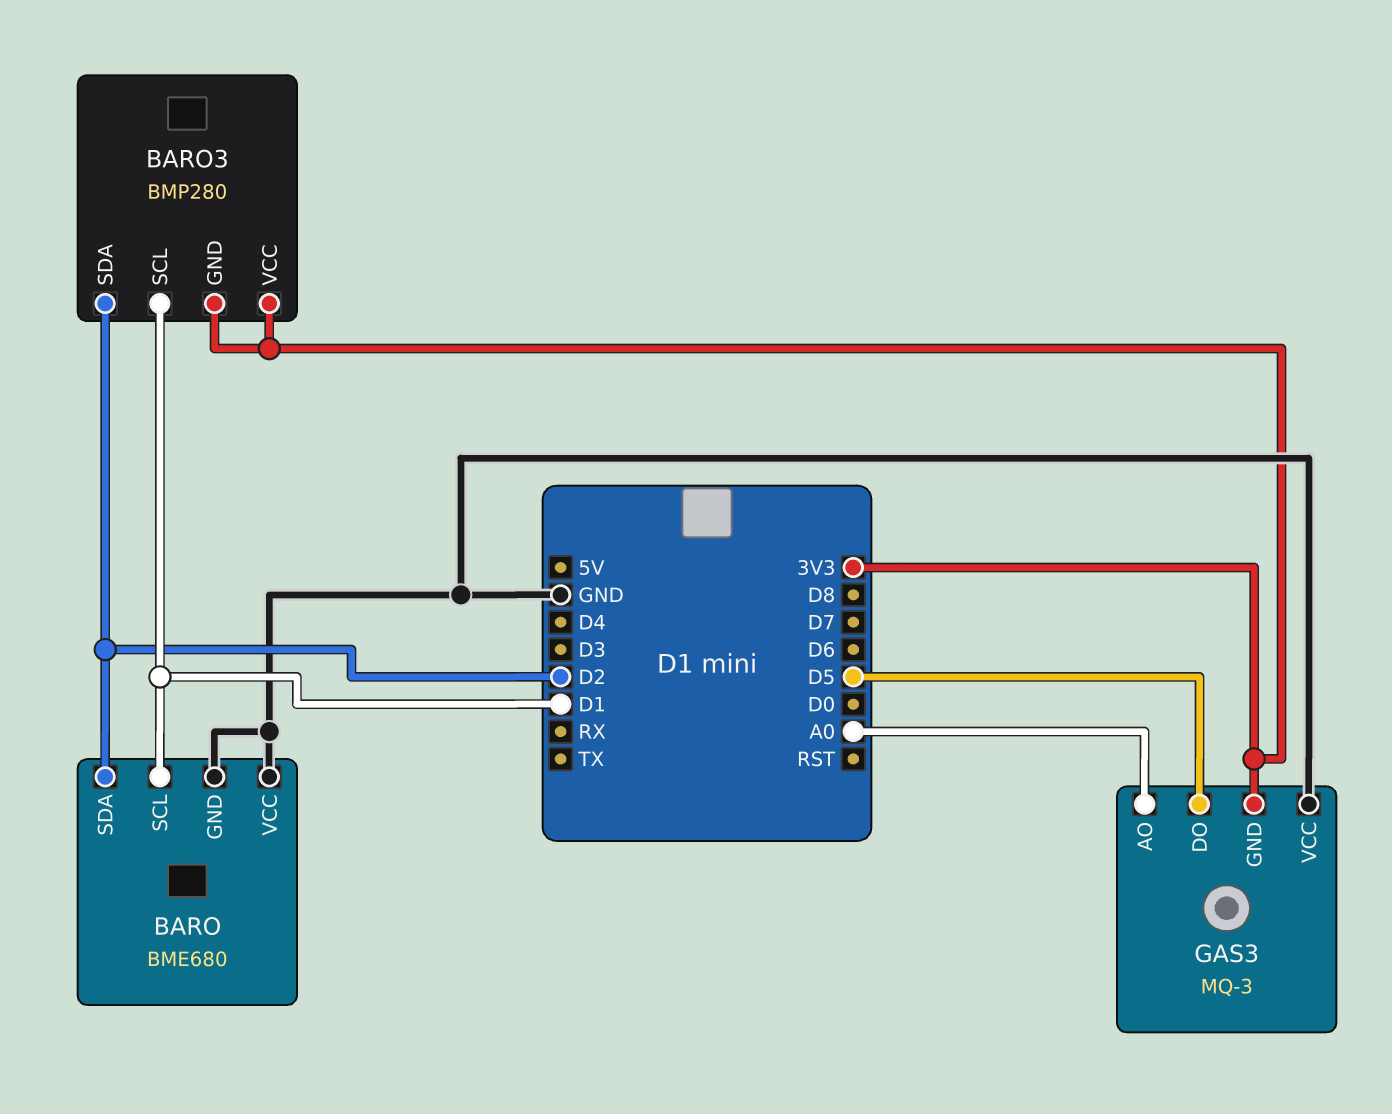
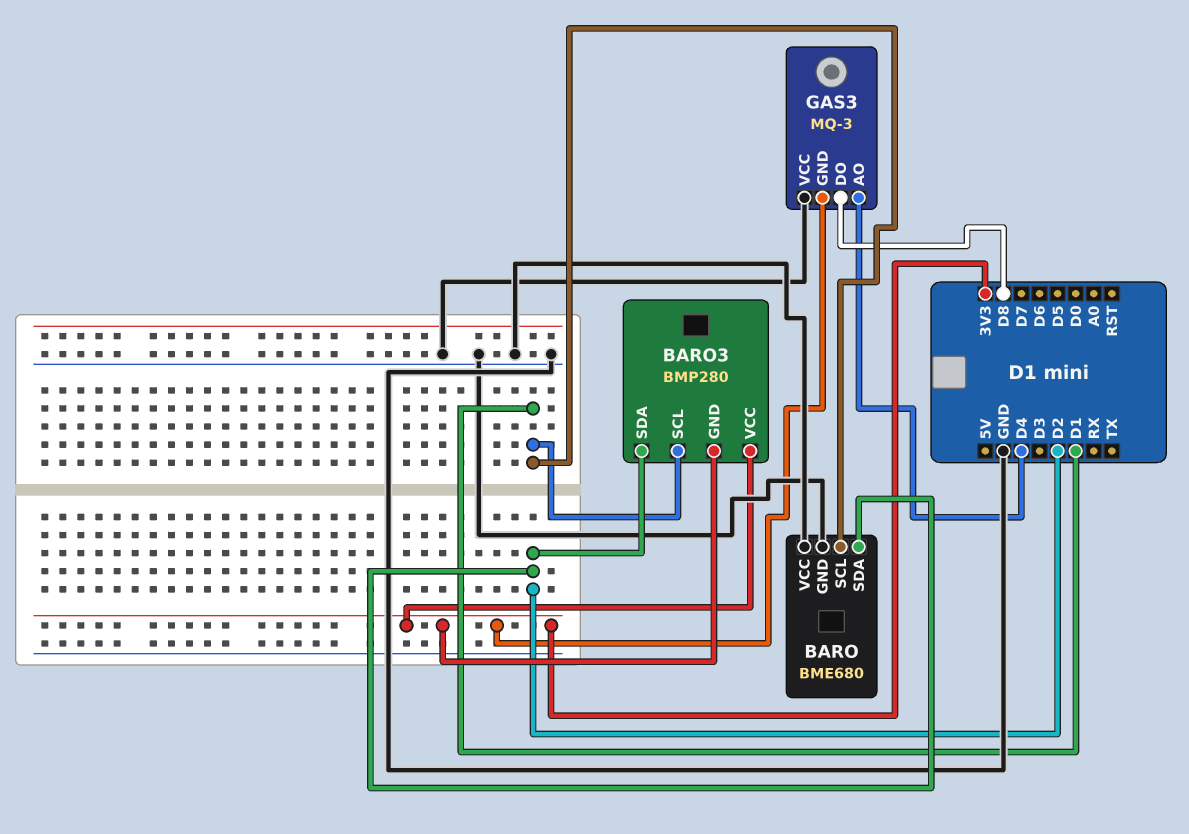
GAS3 pin AO: A0 -> D4
GAS3 pin DO: D5 -> D8

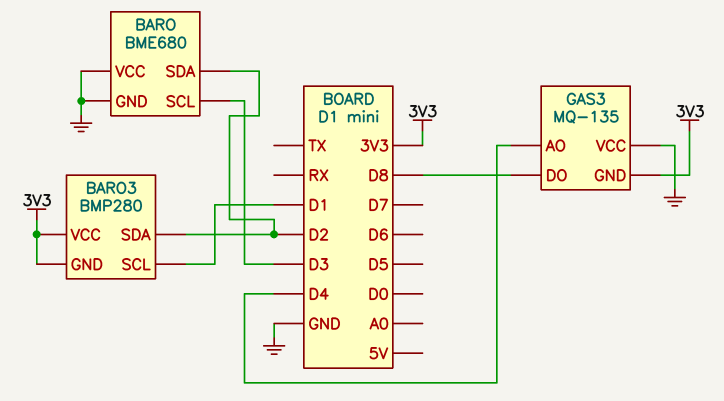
BARO pin SCL: D1 -> D3
GAS3: MQ-3 -> MQ-135

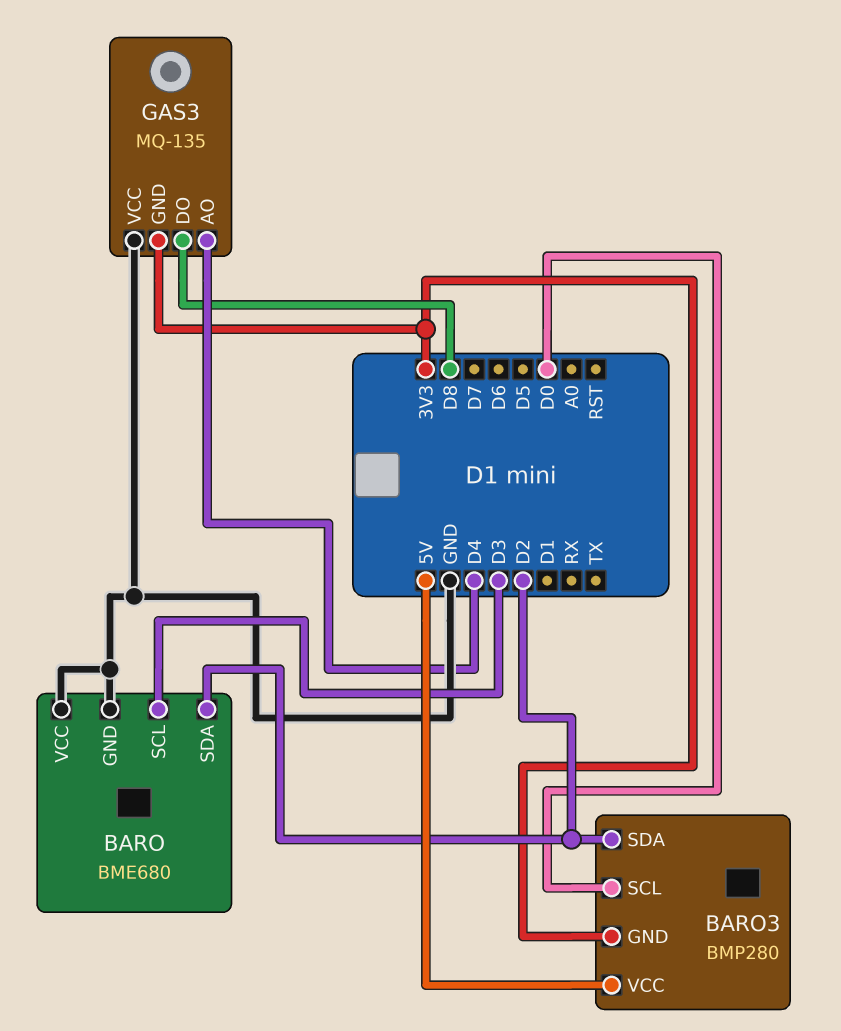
BARO3 pin SCL: D1 -> D0
BARO3 pin VCC: 3V3 -> 5V

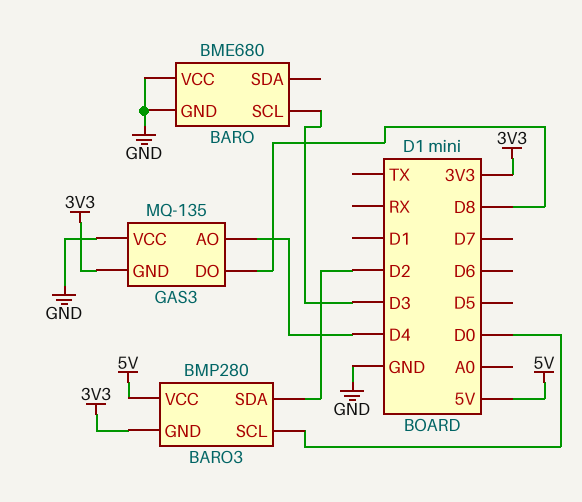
BARO pin SDA: D2 -> none

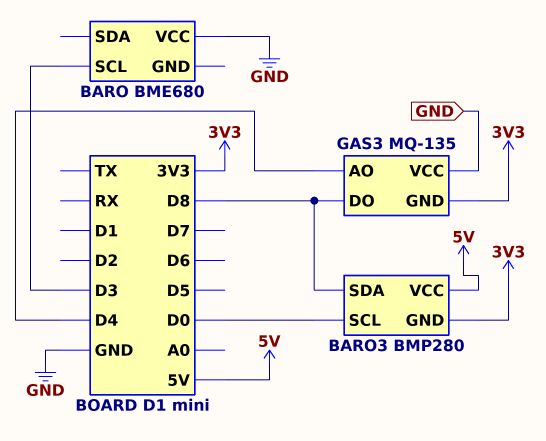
BARO pin GND: GND -> none
BARO3 pin SDA: D2 -> D8

